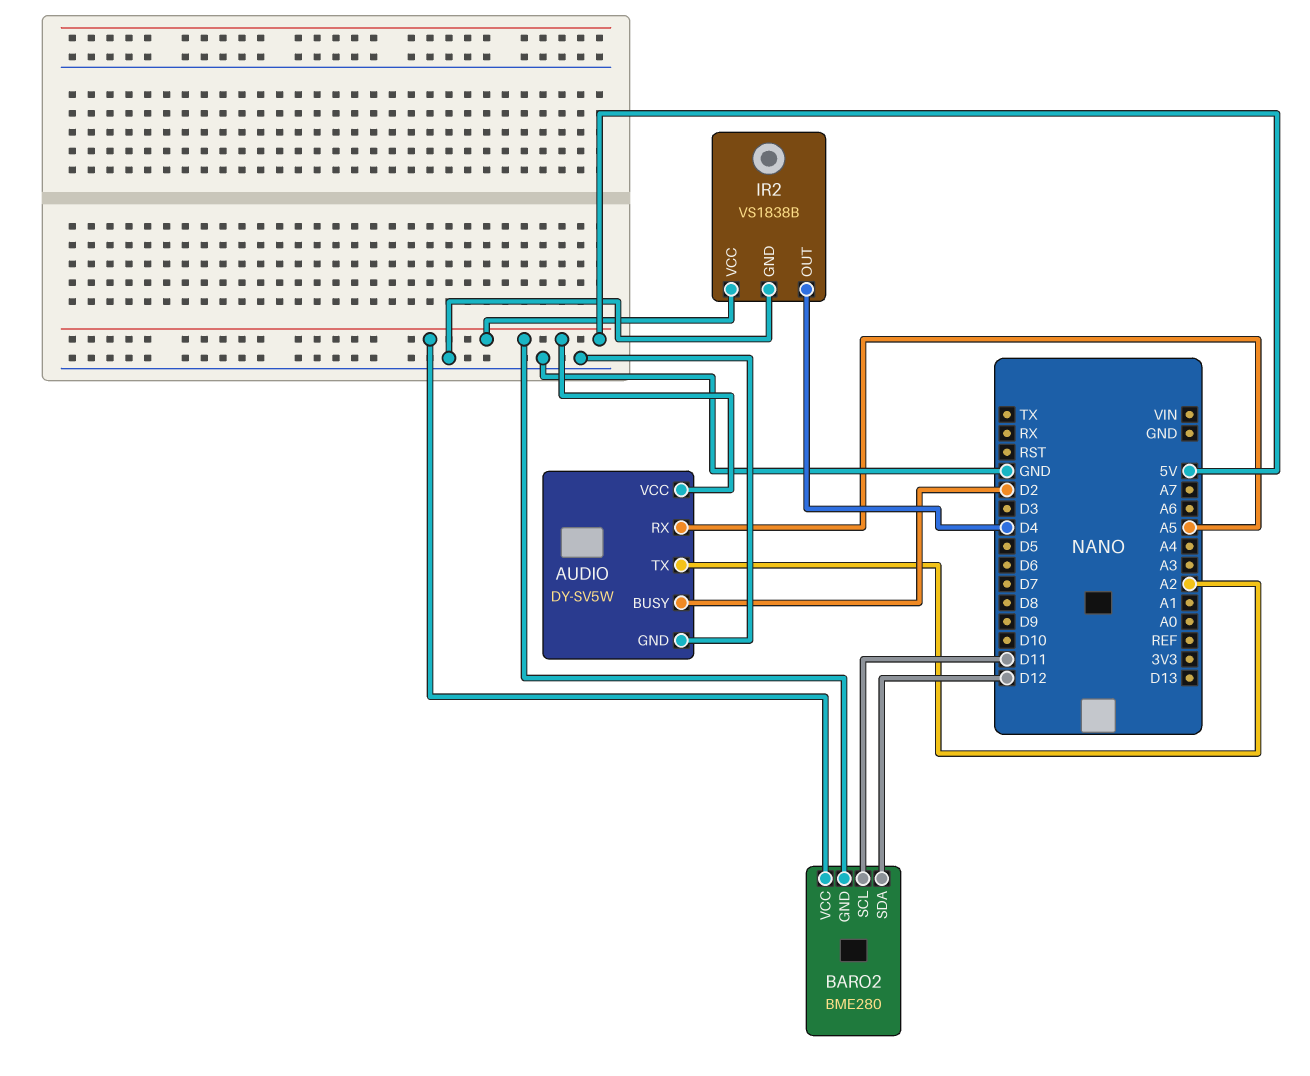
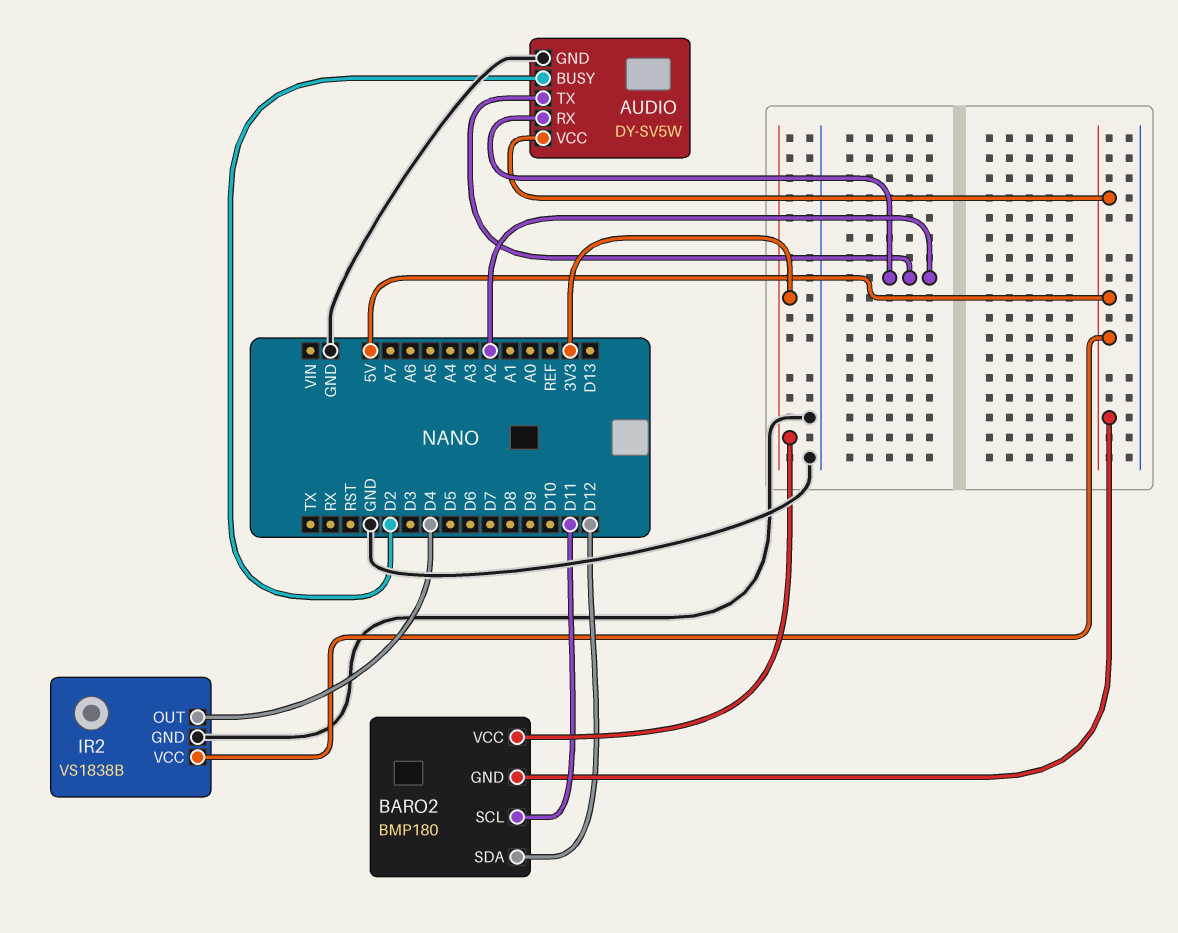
AUDIO pin RX: A5 -> A2
BARO2: BME280 -> BMP180
BARO2 pin VCC: 5V -> 3V3

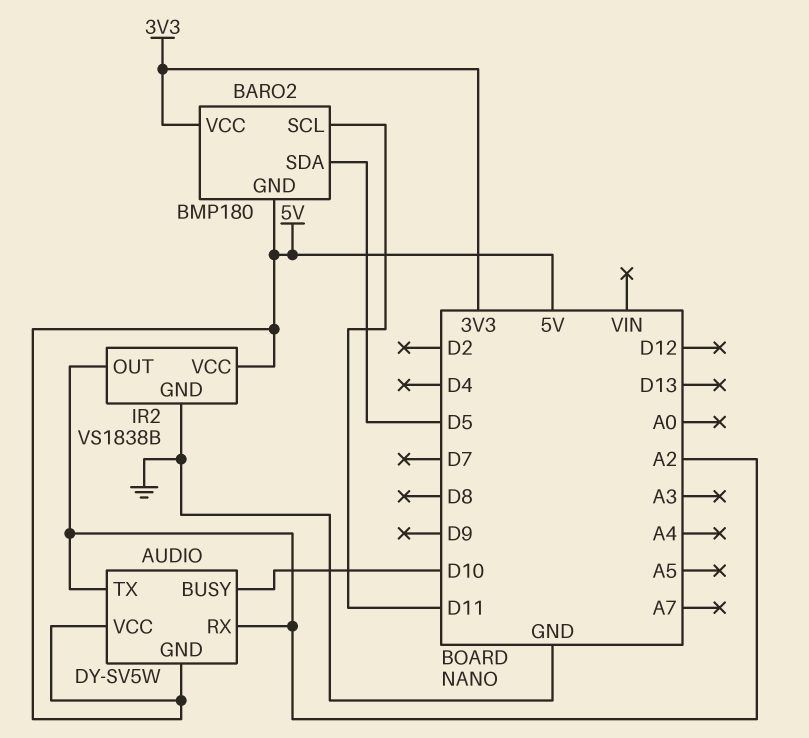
AUDIO pin BUSY: D2 -> D10
AUDIO pin GND: GND -> 5V
BARO2 pin SDA: D12 -> D5
IR2 pin OUT: D4 -> A2

